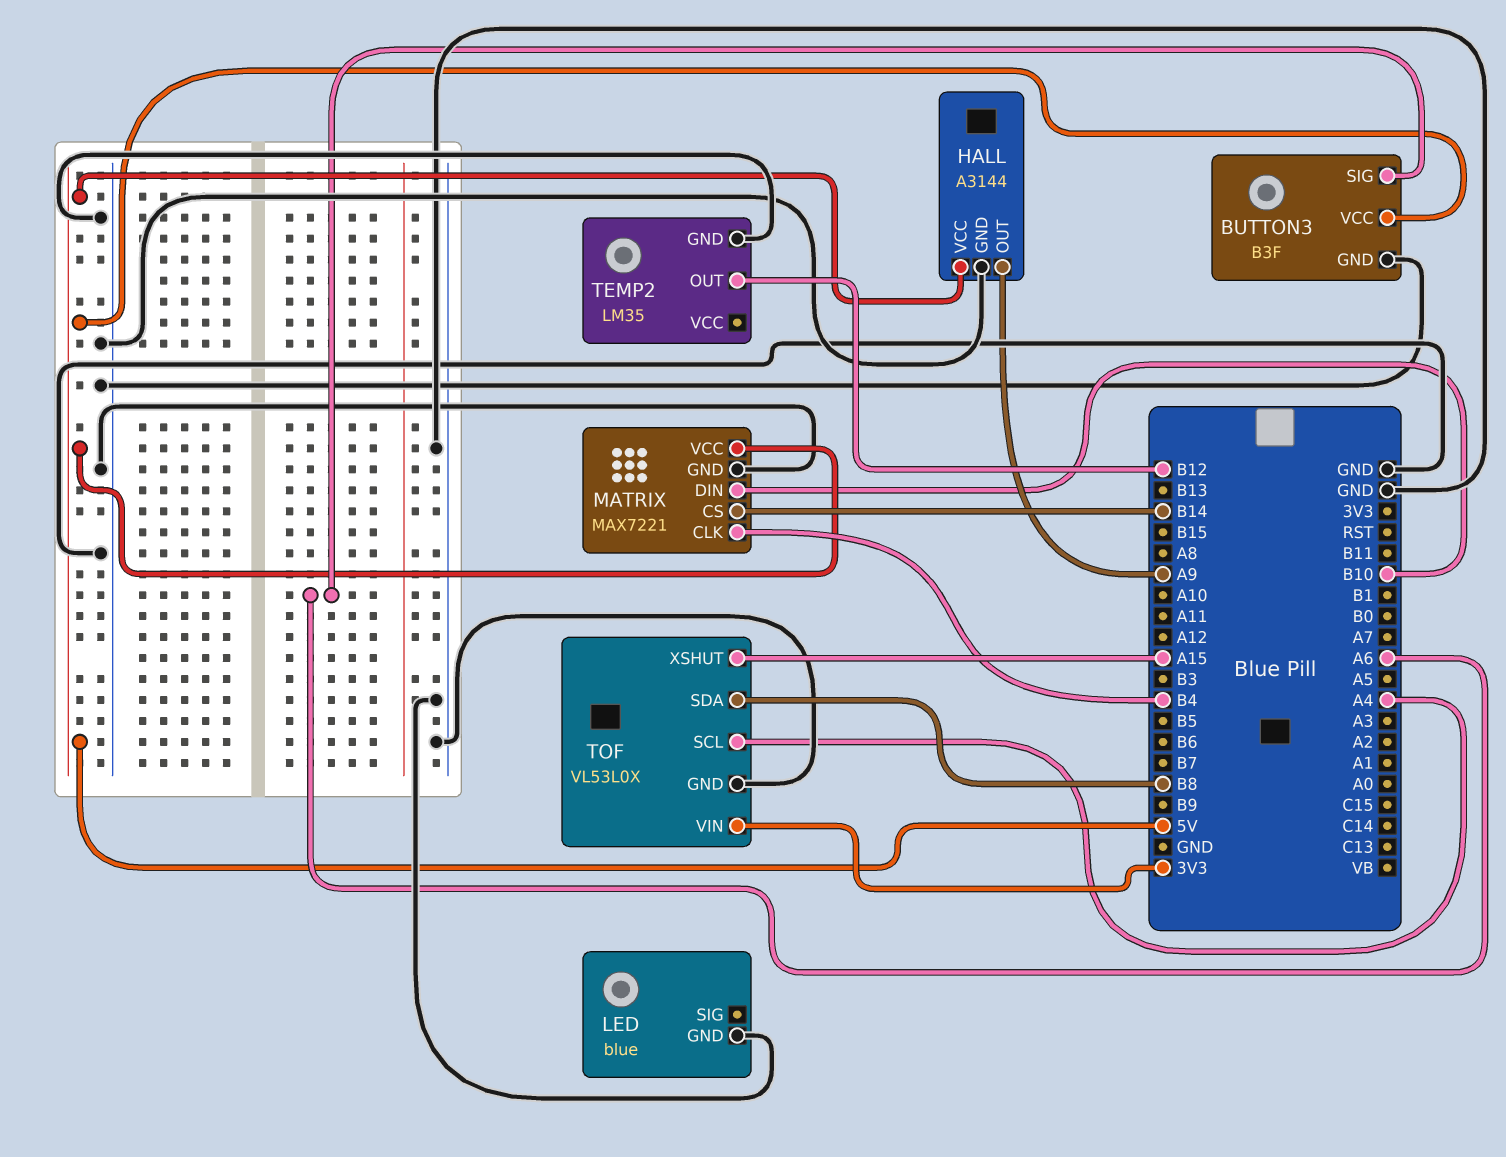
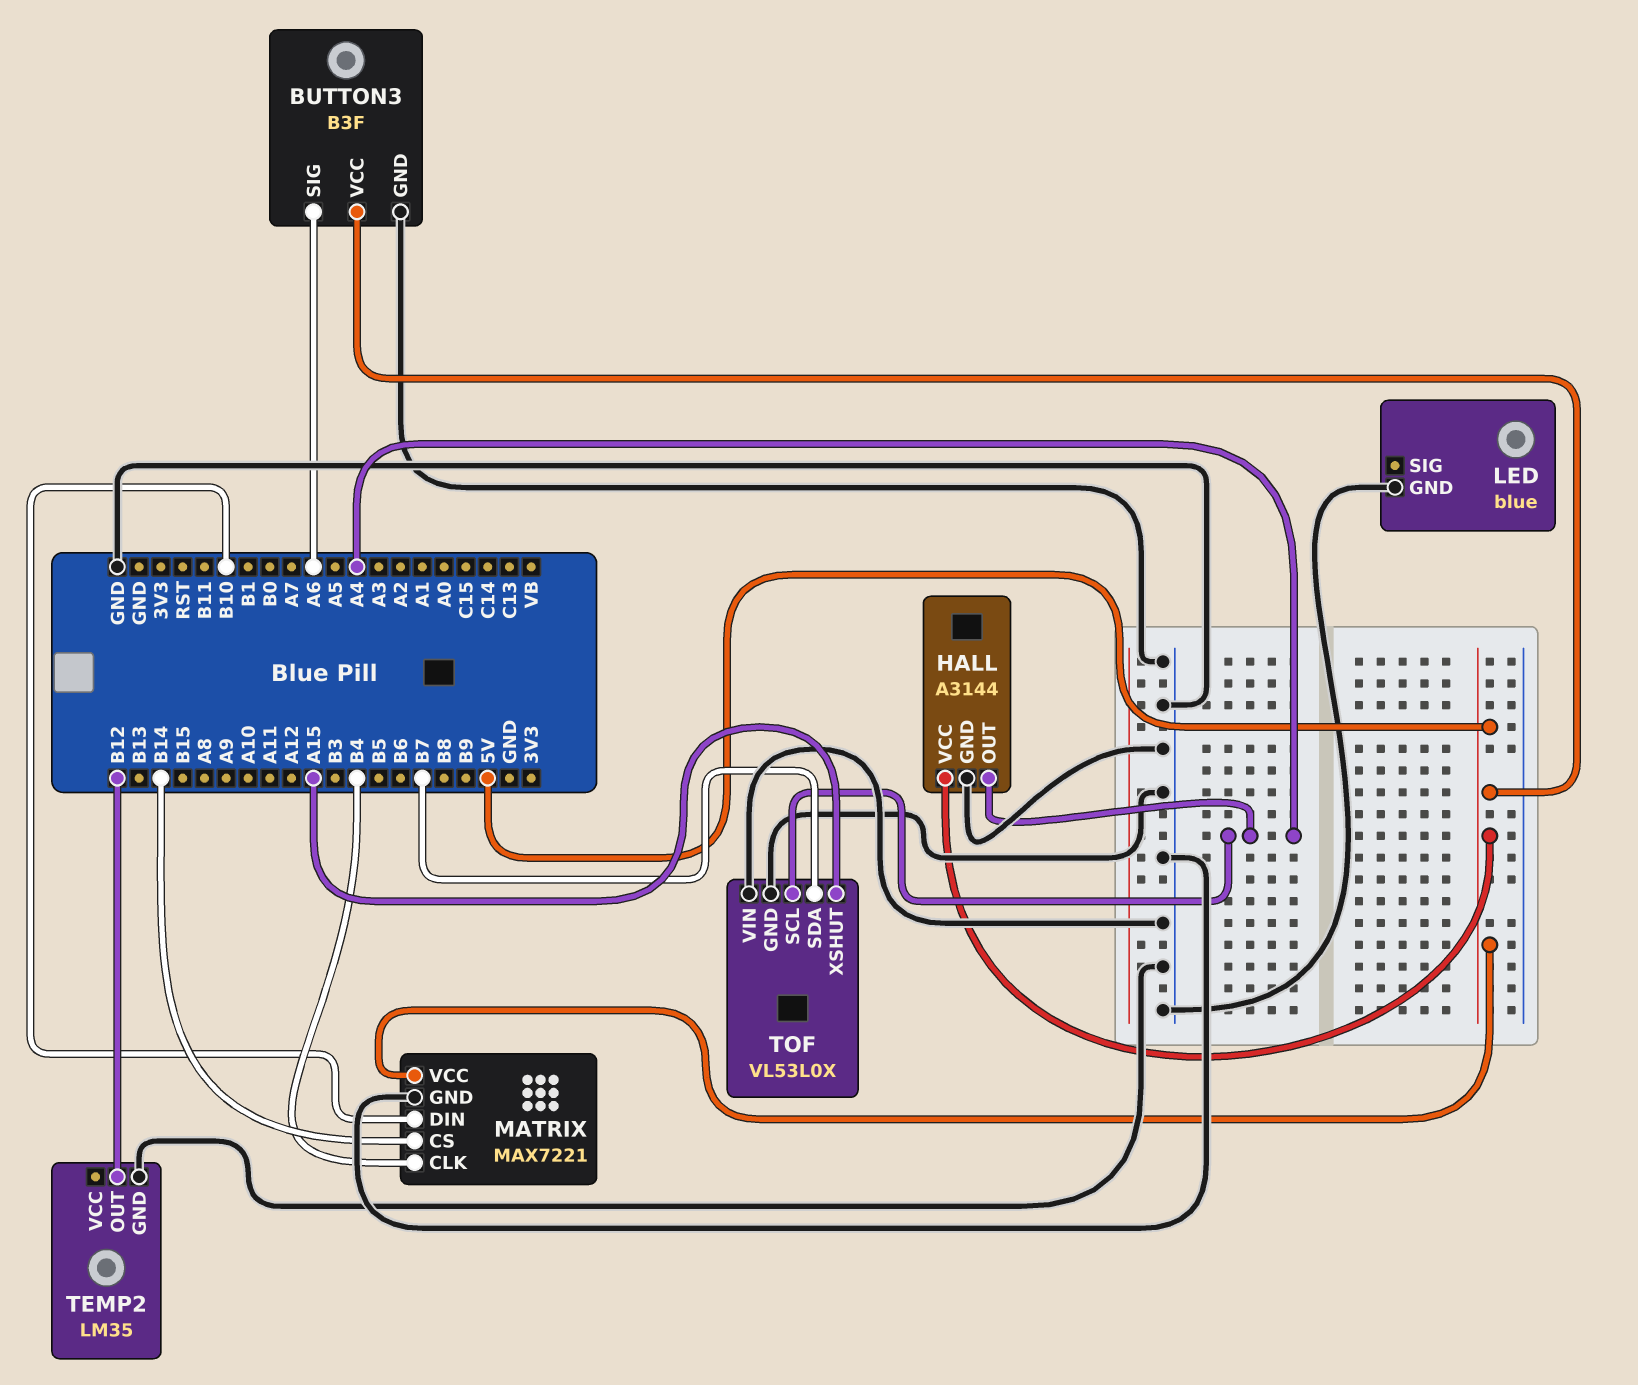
HALL pin OUT: A9 -> A4
TOF pin SDA: B8 -> B7
TOF pin VIN: 3V3 -> GND

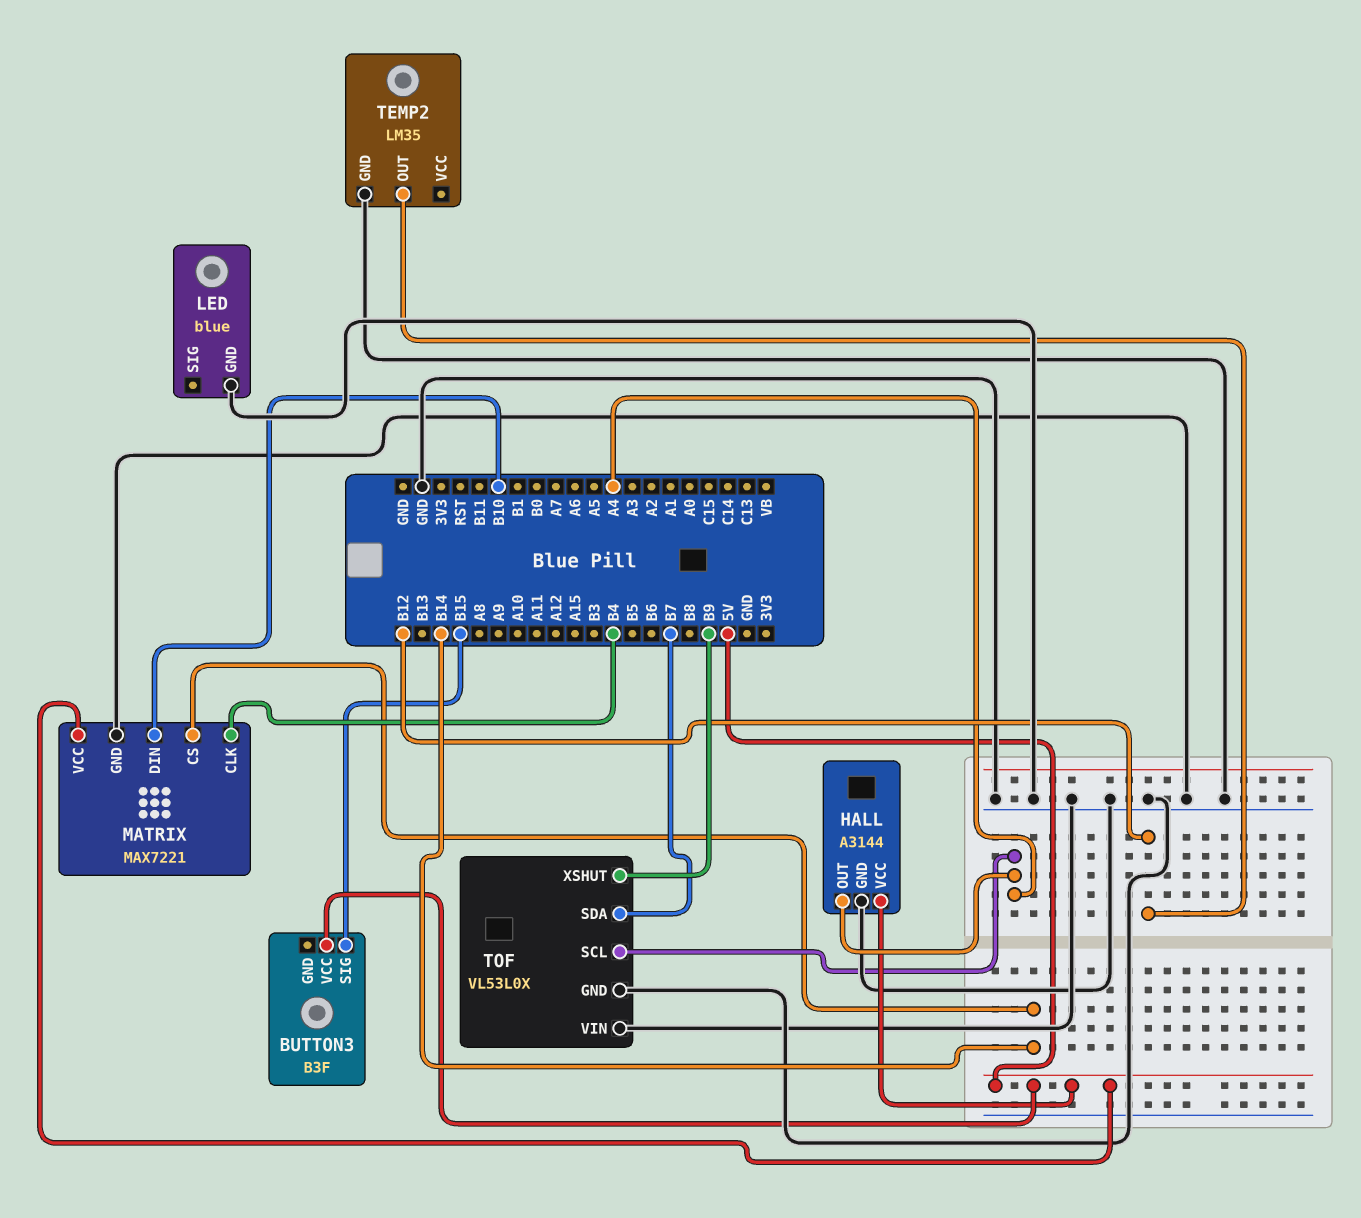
BUTTON3 pin GND: GND -> none
BUTTON3 pin SIG: A6 -> B15
TOF pin XSHUT: A15 -> B9

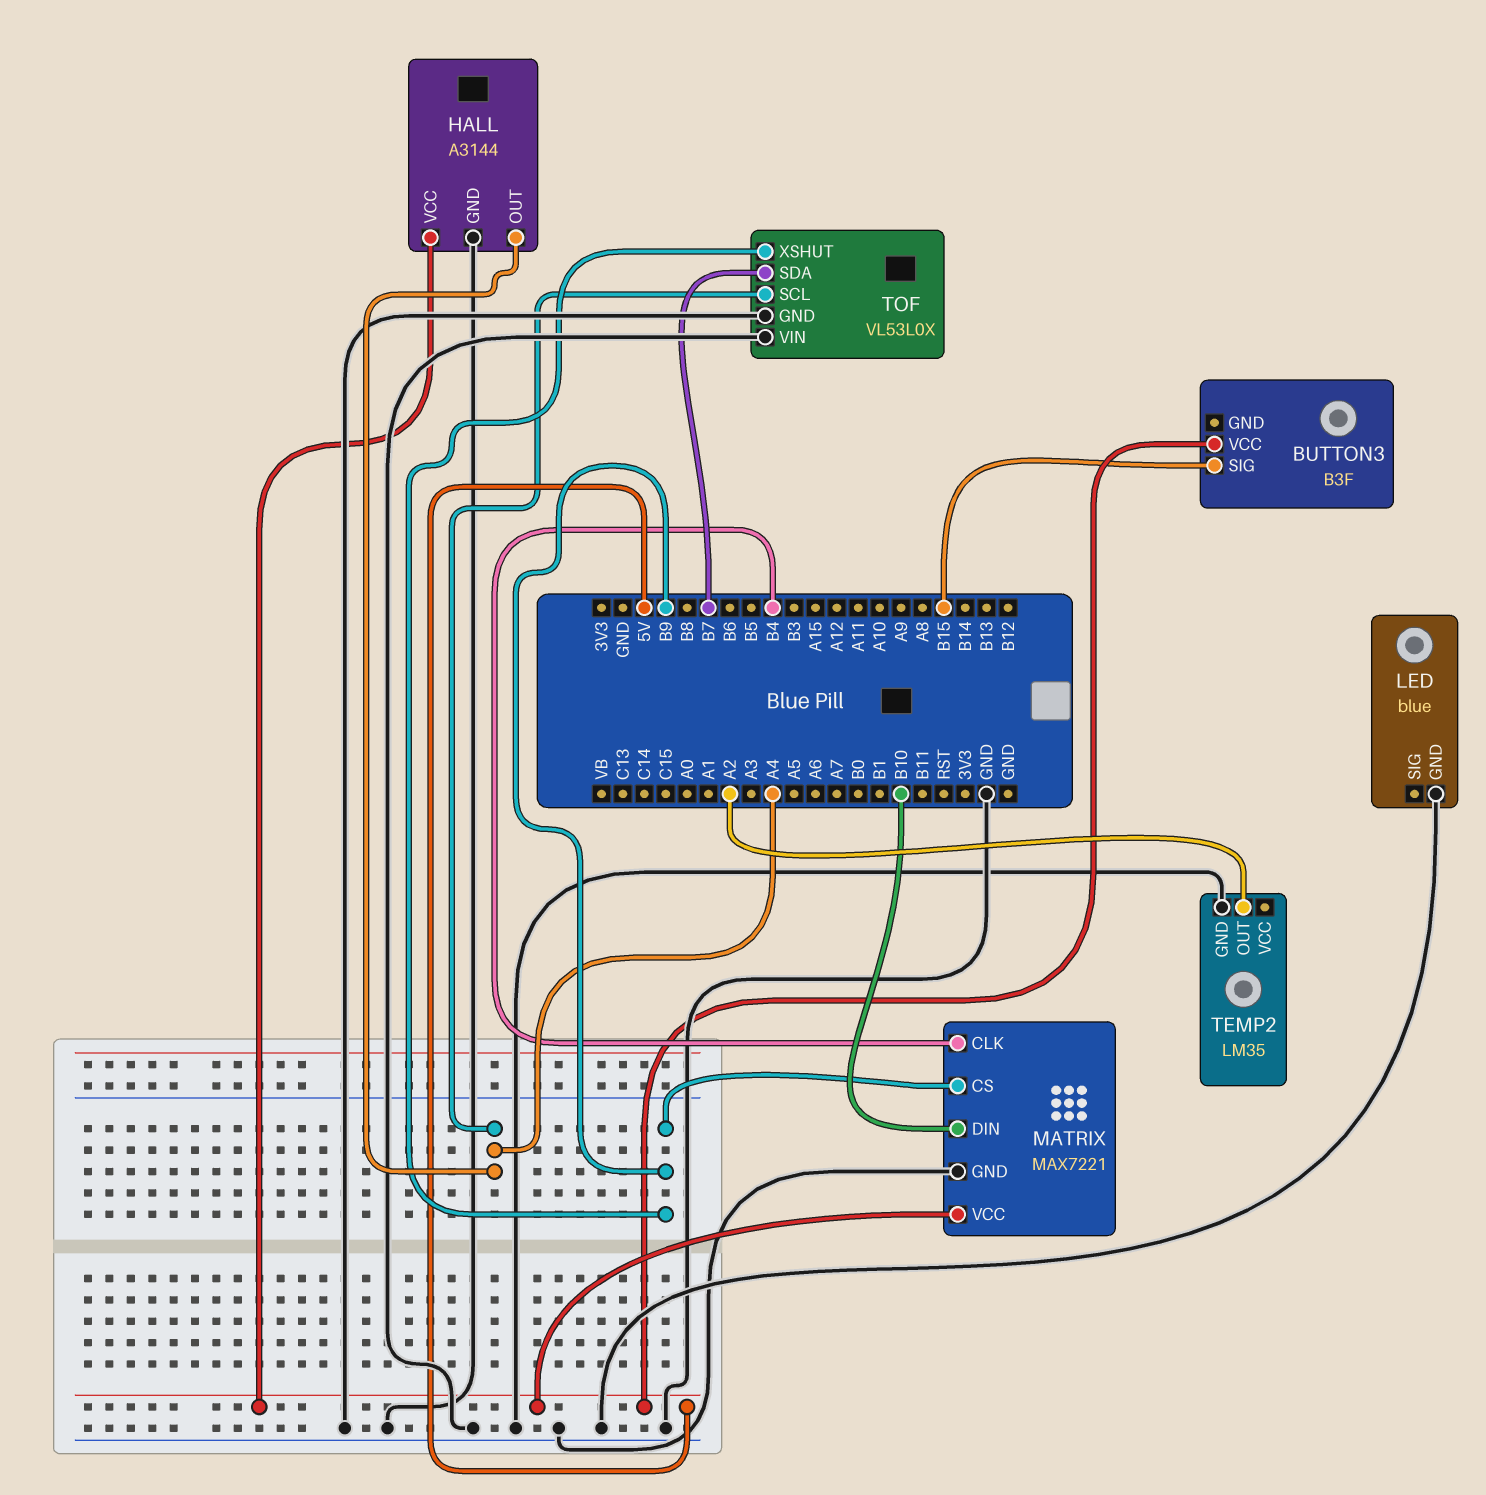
MATRIX pin CS: B14 -> B9
TEMP2 pin OUT: B12 -> A2

